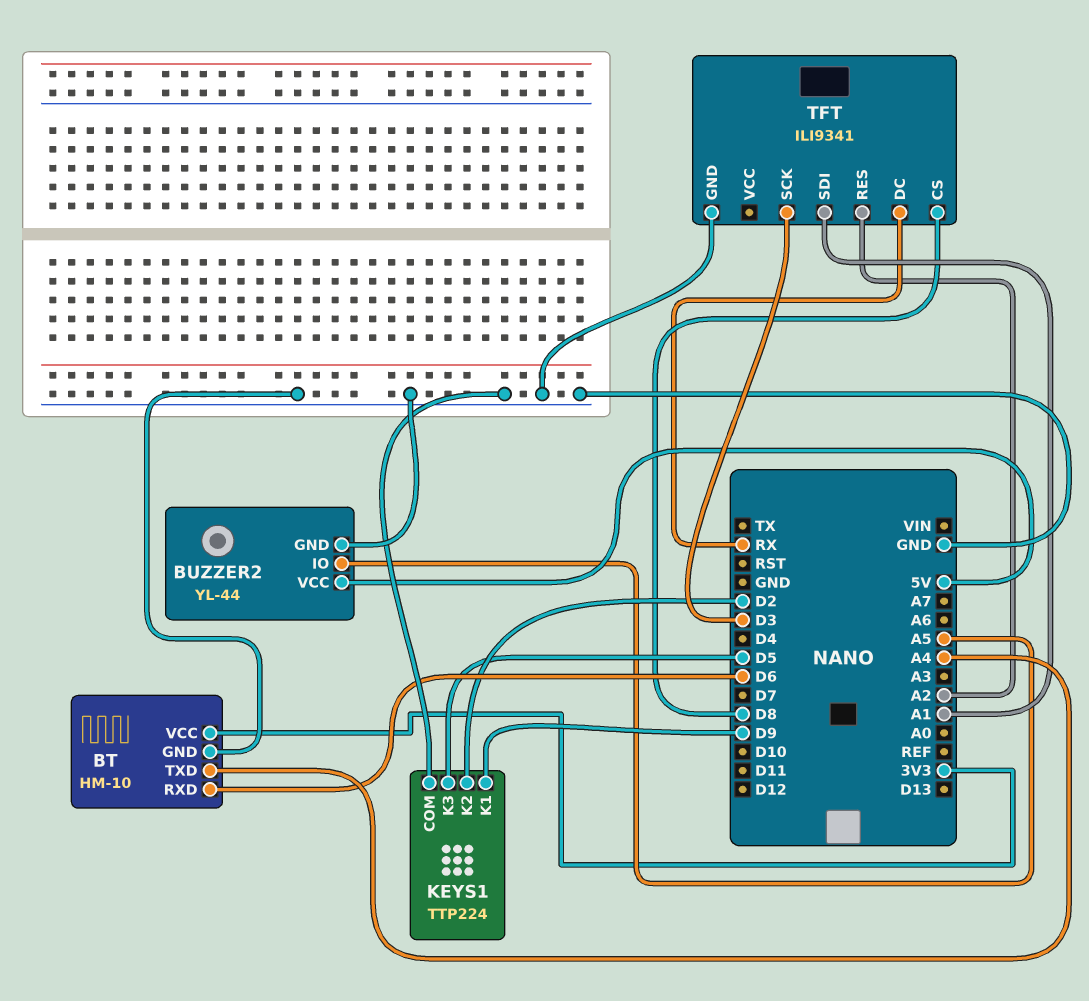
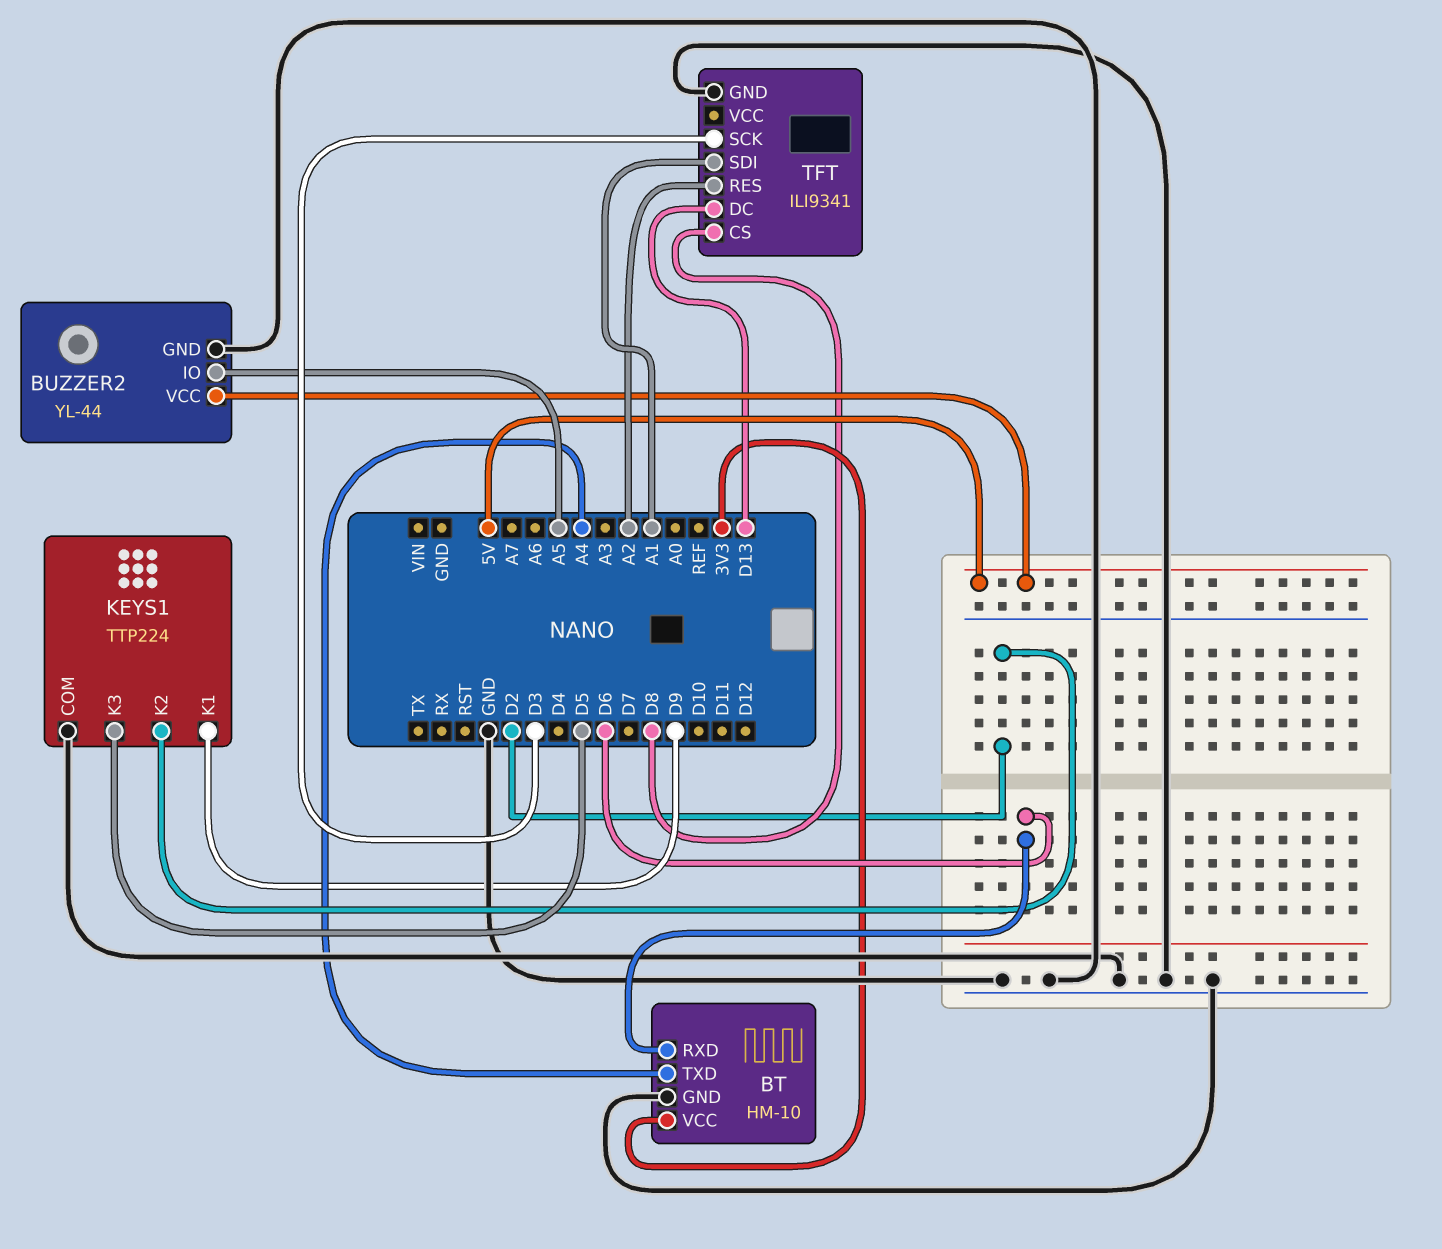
TFT pin DC: RX -> D13

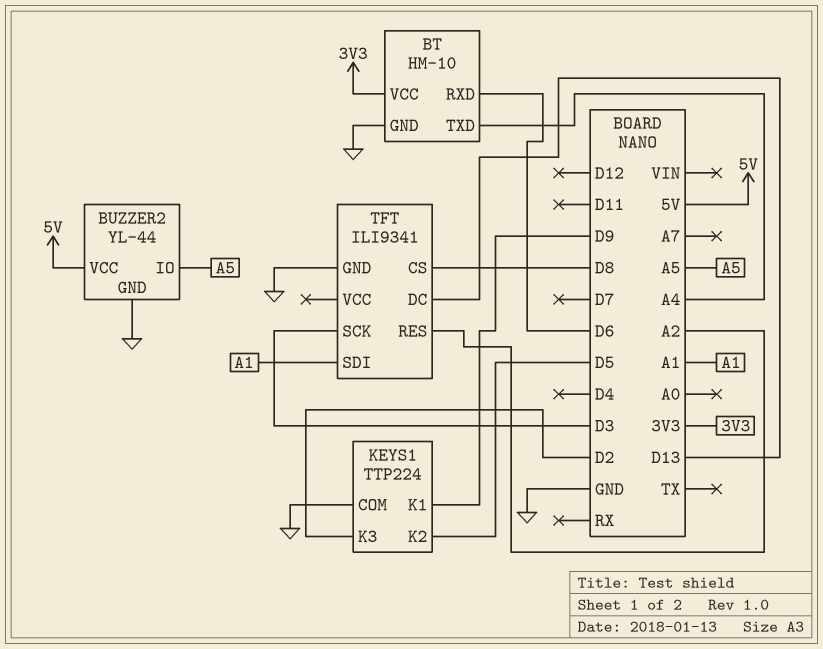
KEYS1 pin K2: D2 -> D5
KEYS1 pin K3: D5 -> D2

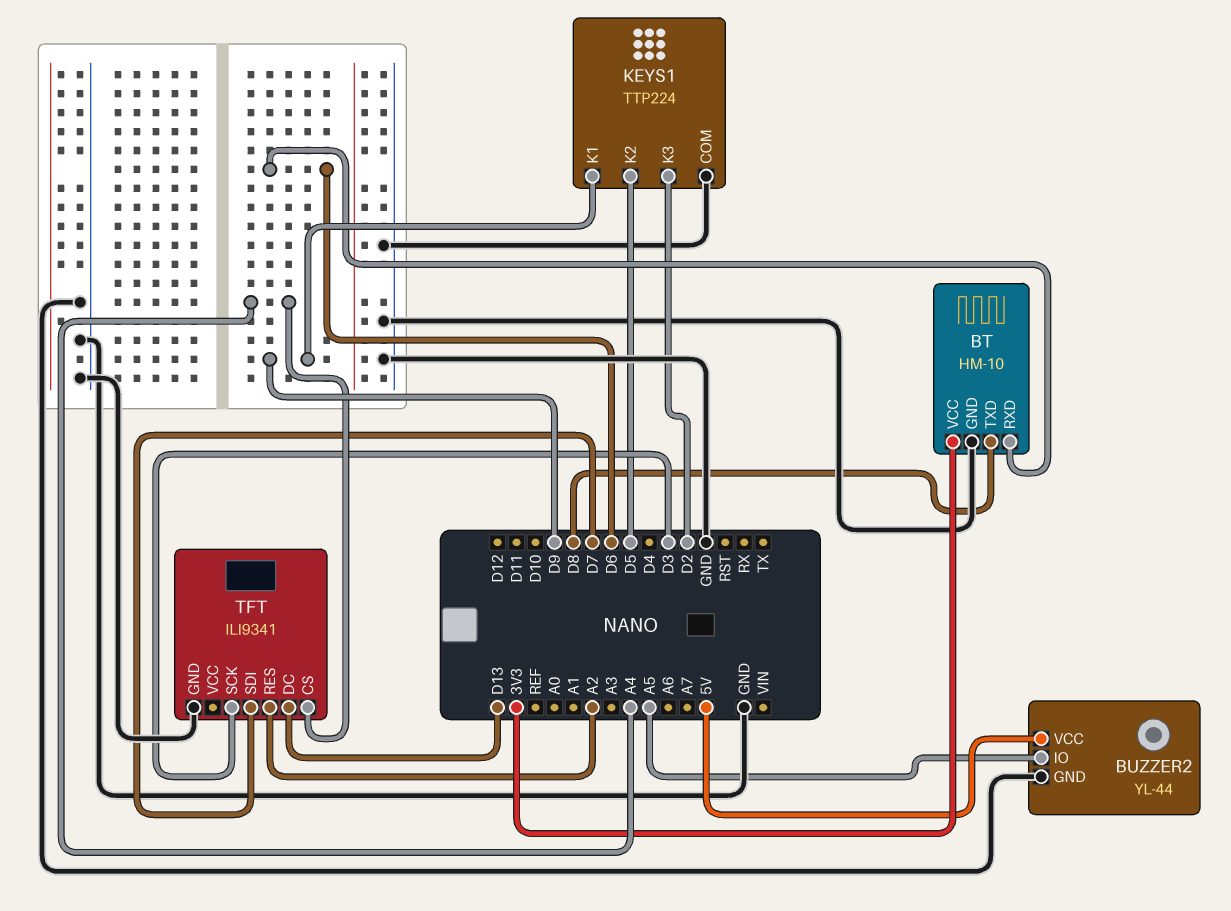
BT pin TXD: A4 -> D8
TFT pin CS: D8 -> A4
TFT pin SDI: A1 -> D7

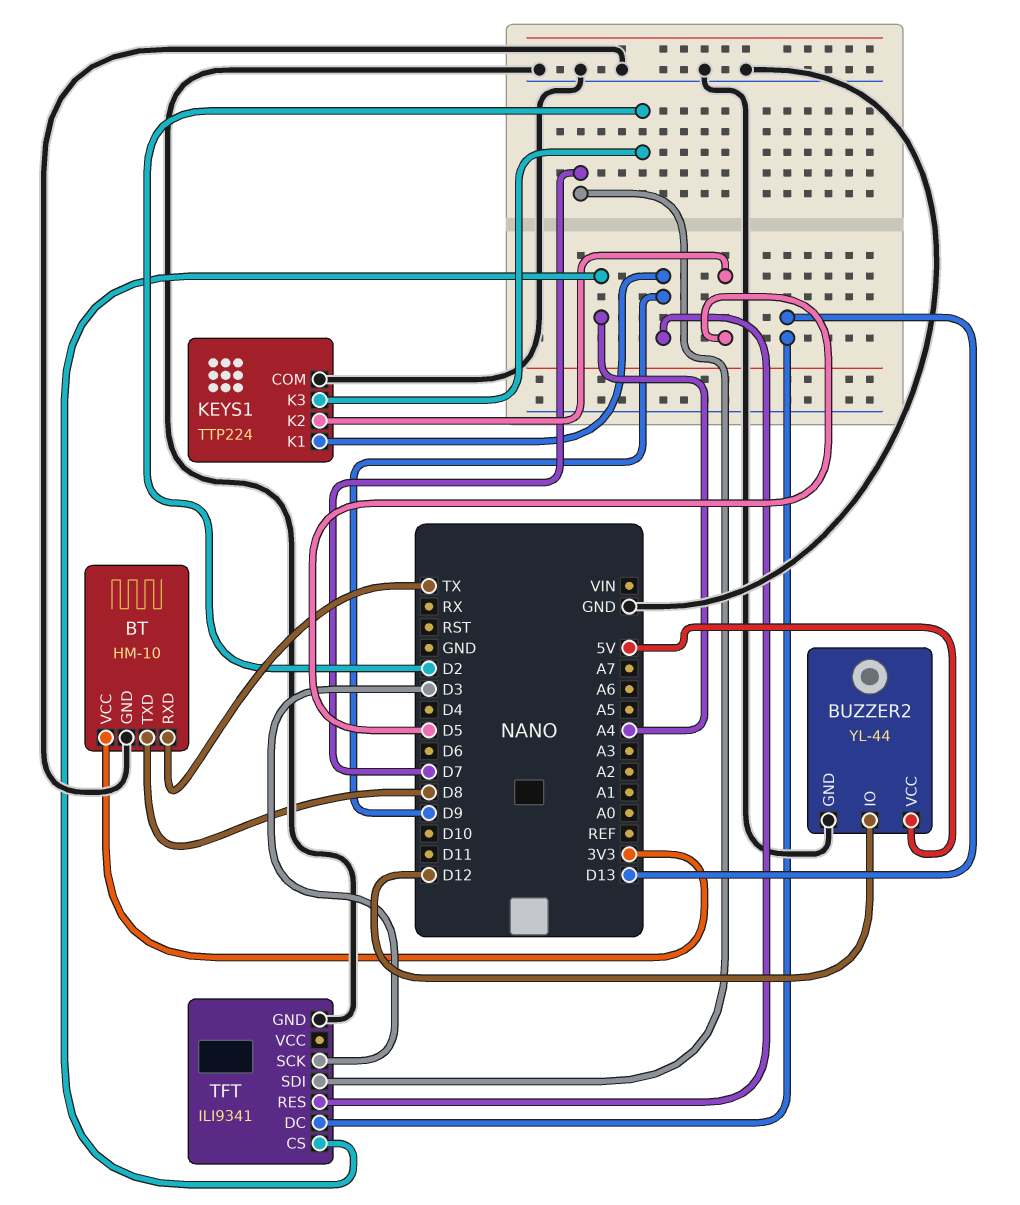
BT pin RXD: D6 -> TX
BUZZER2 pin IO: A5 -> D12
TFT pin RES: A2 -> D9

